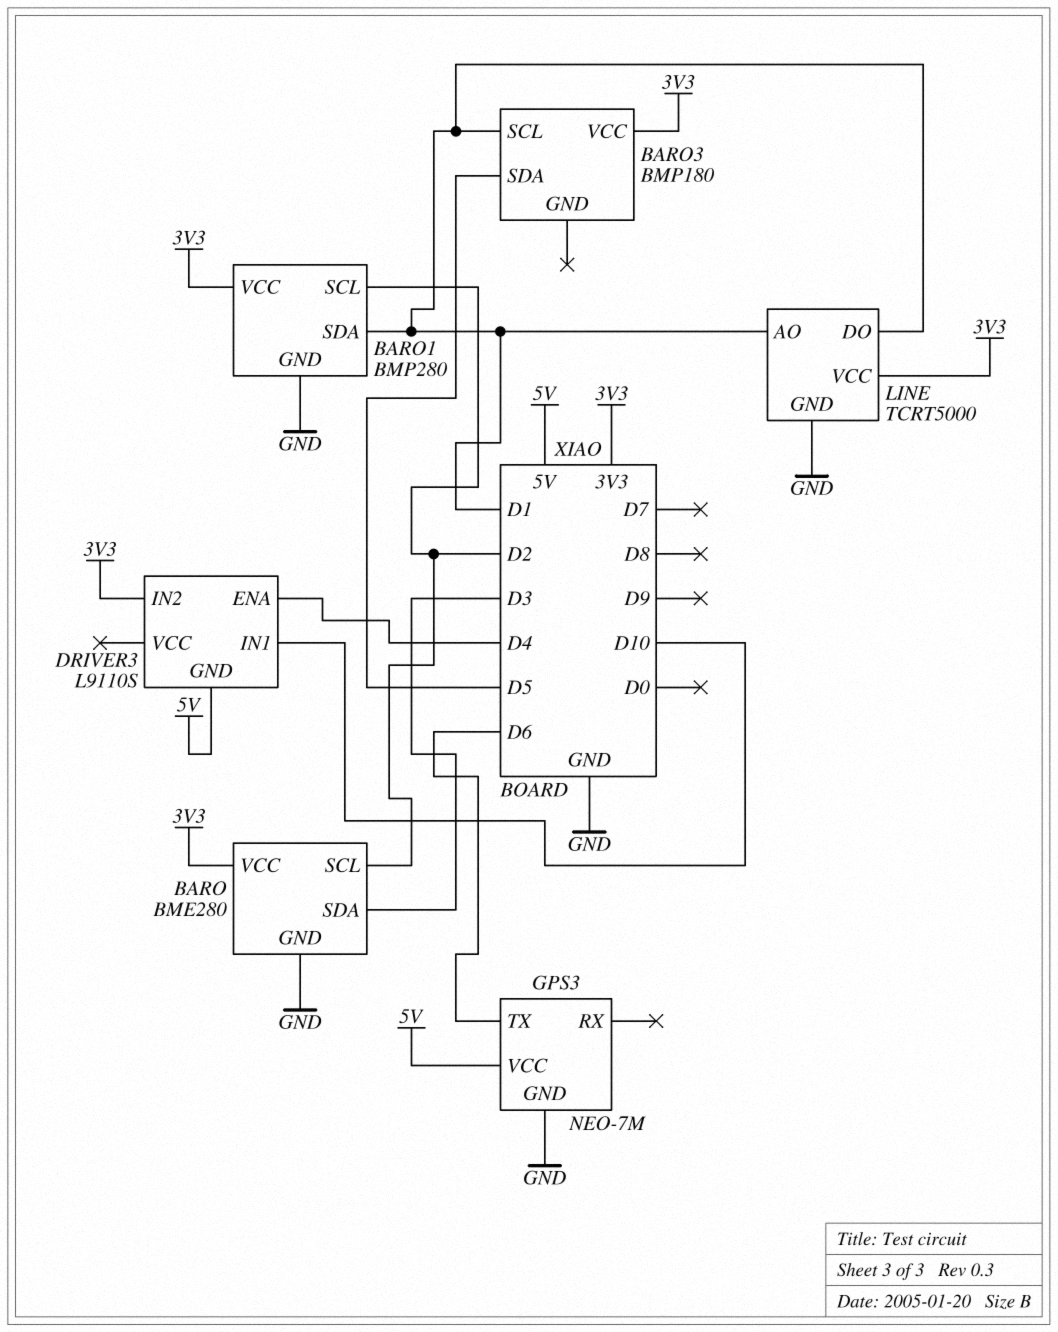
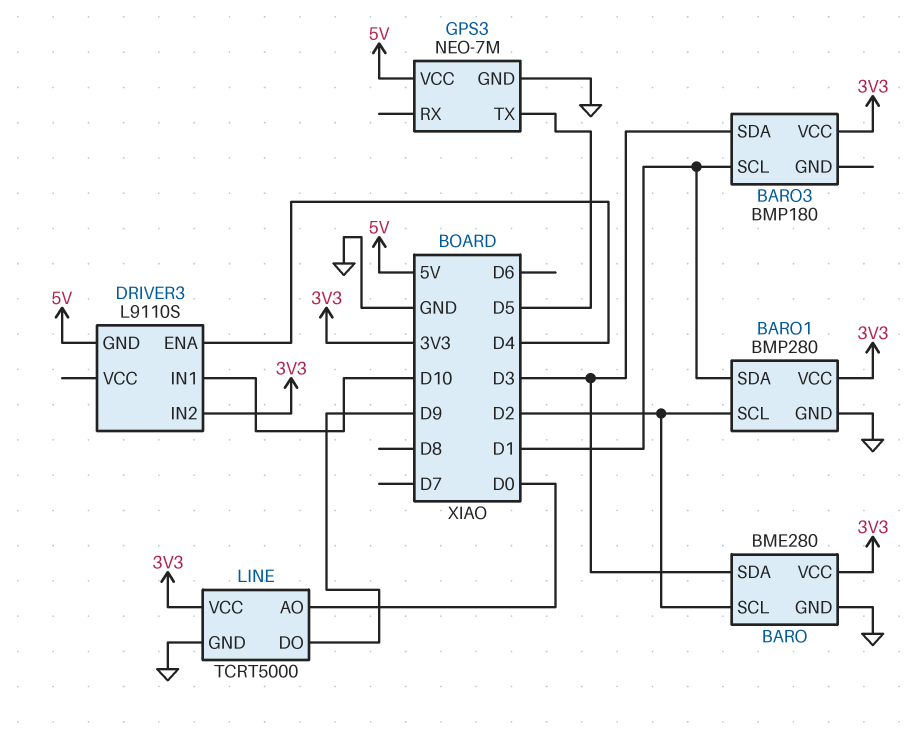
BARO3 pin SDA: D5 -> D3
GPS3 pin TX: D6 -> D5
LINE pin AO: D1 -> D0
LINE pin DO: D1 -> D9

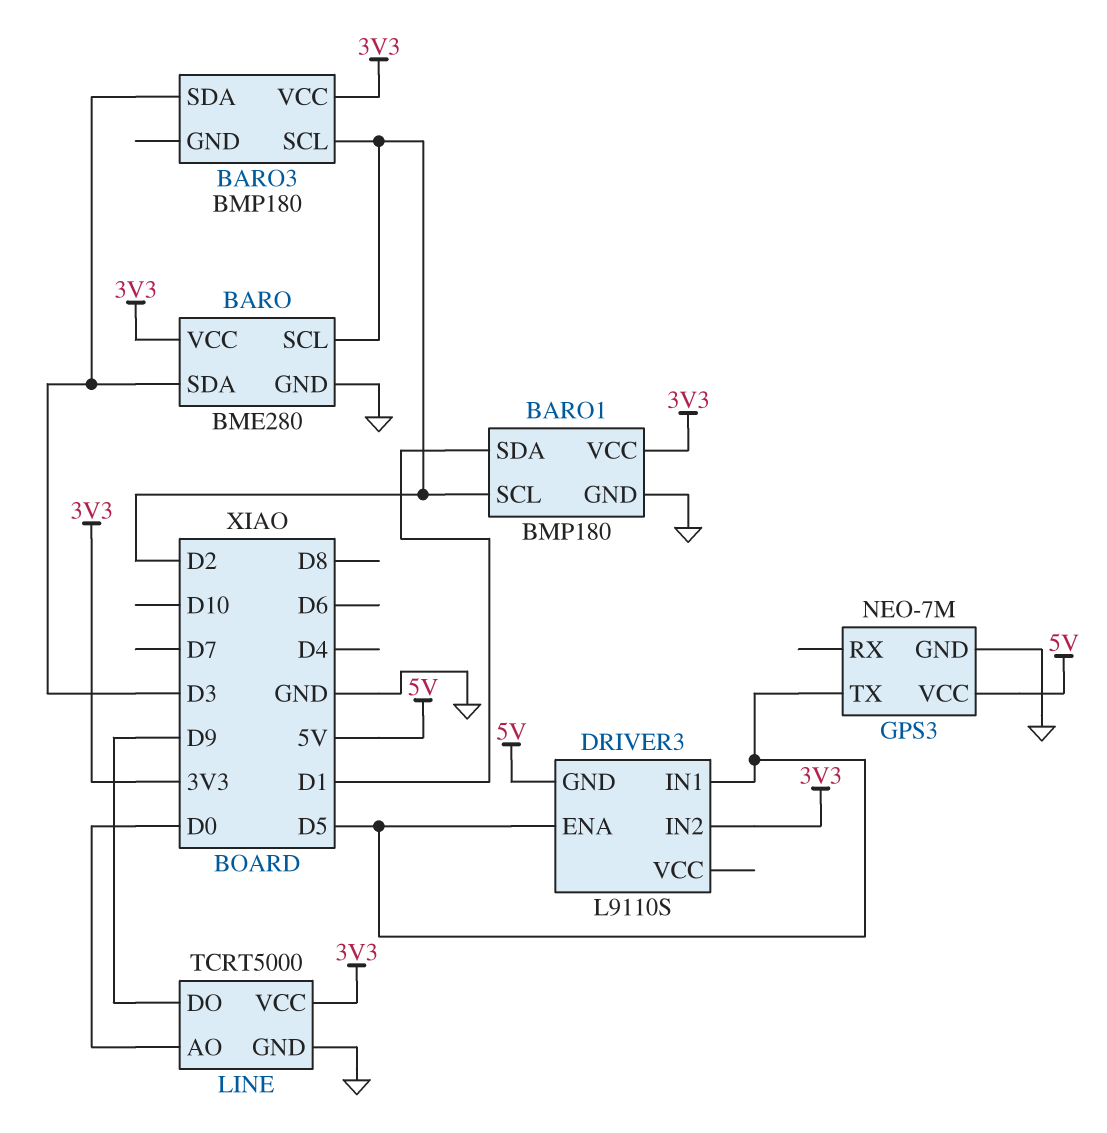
BARO1: BMP280 -> BMP180
BARO3 pin SCL: D1 -> D2
DRIVER3 pin ENA: D4 -> D5
DRIVER3 pin IN1: D10 -> D5

